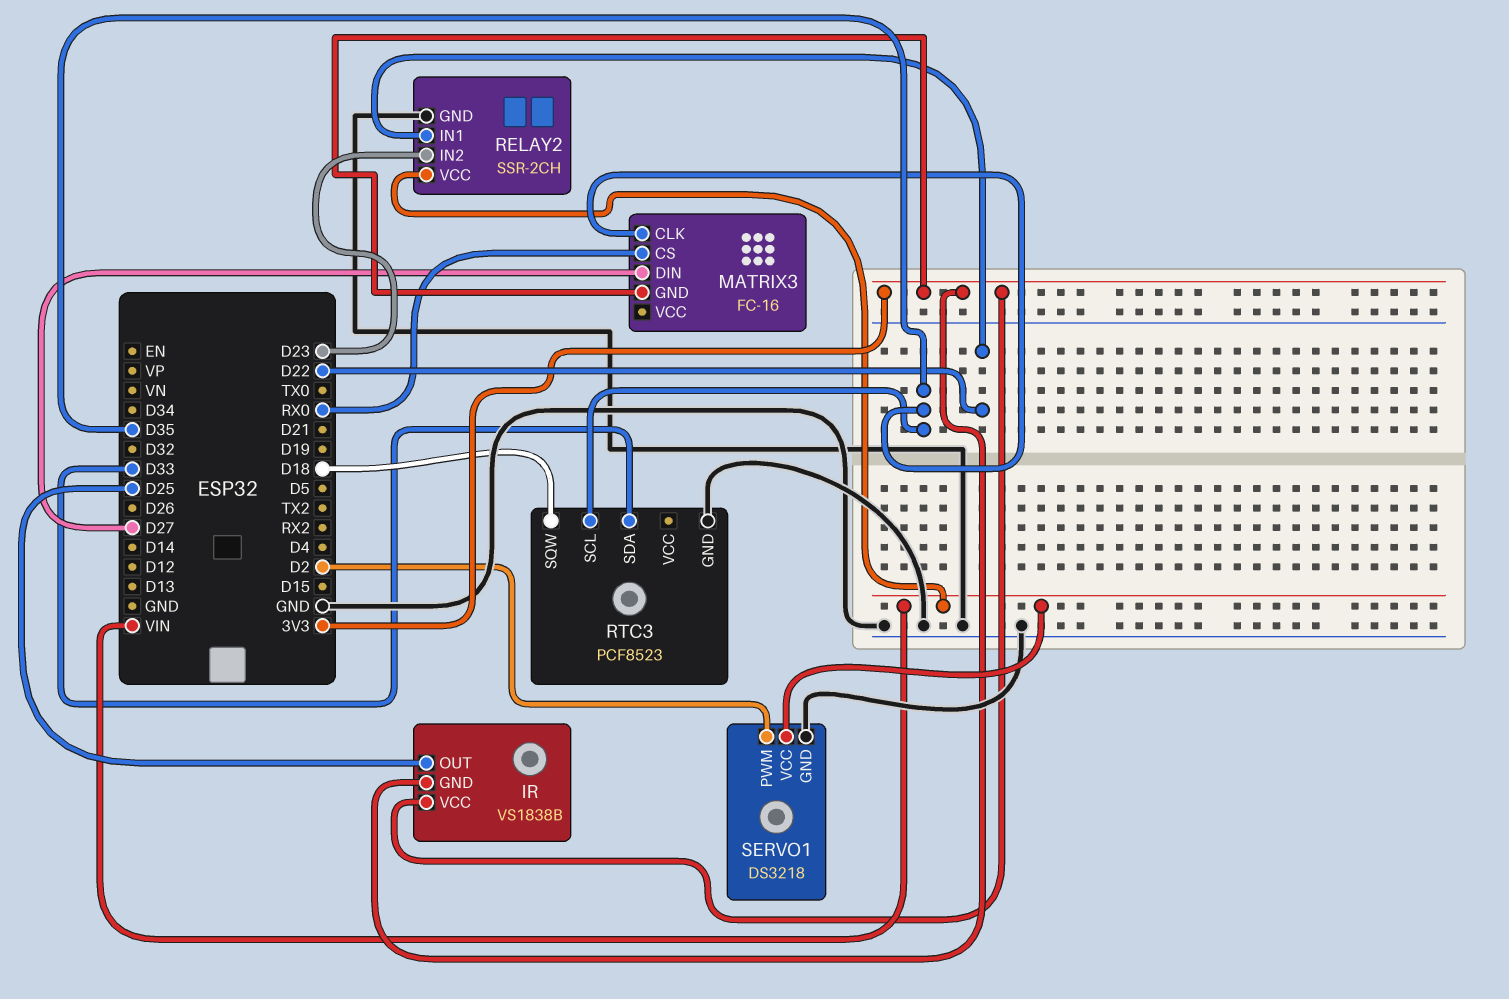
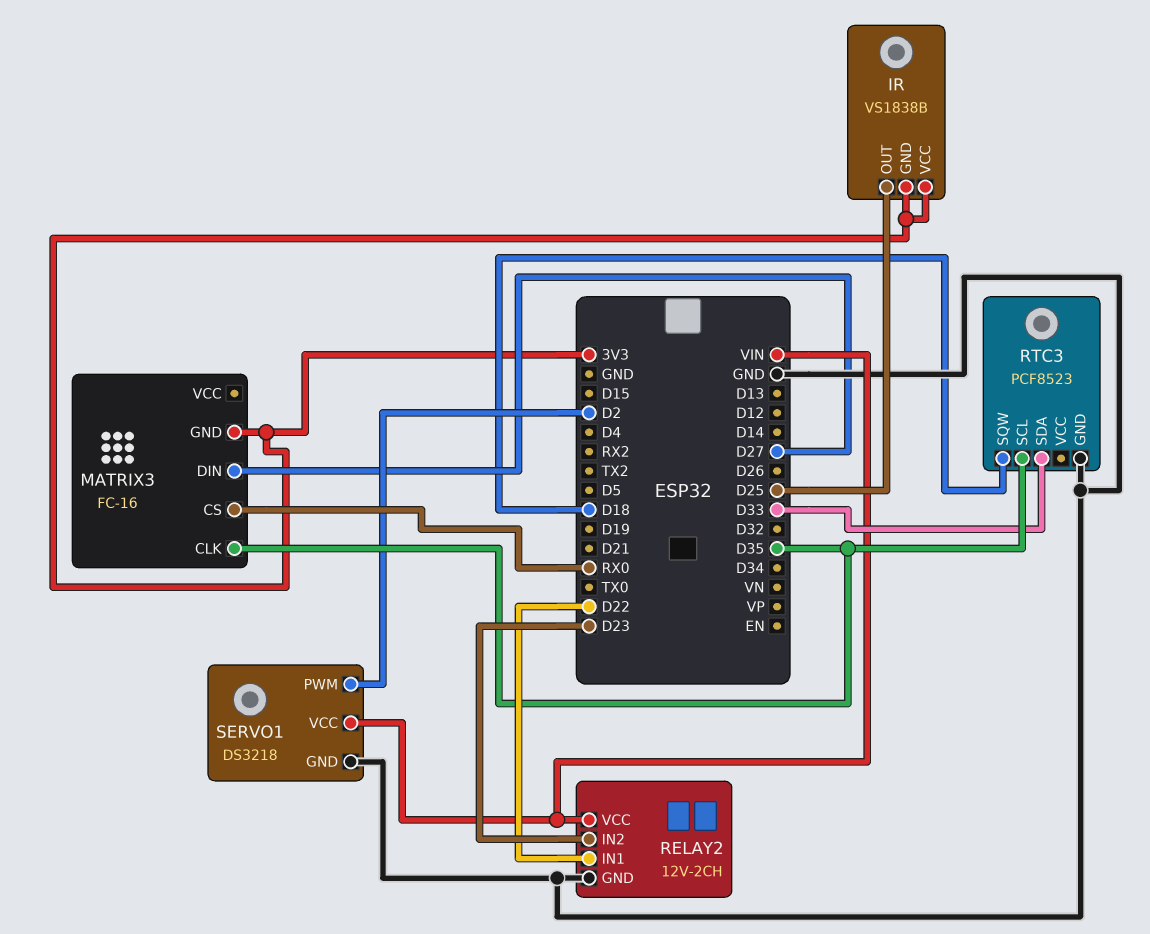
RELAY2: SSR-2CH -> 12V-2CH

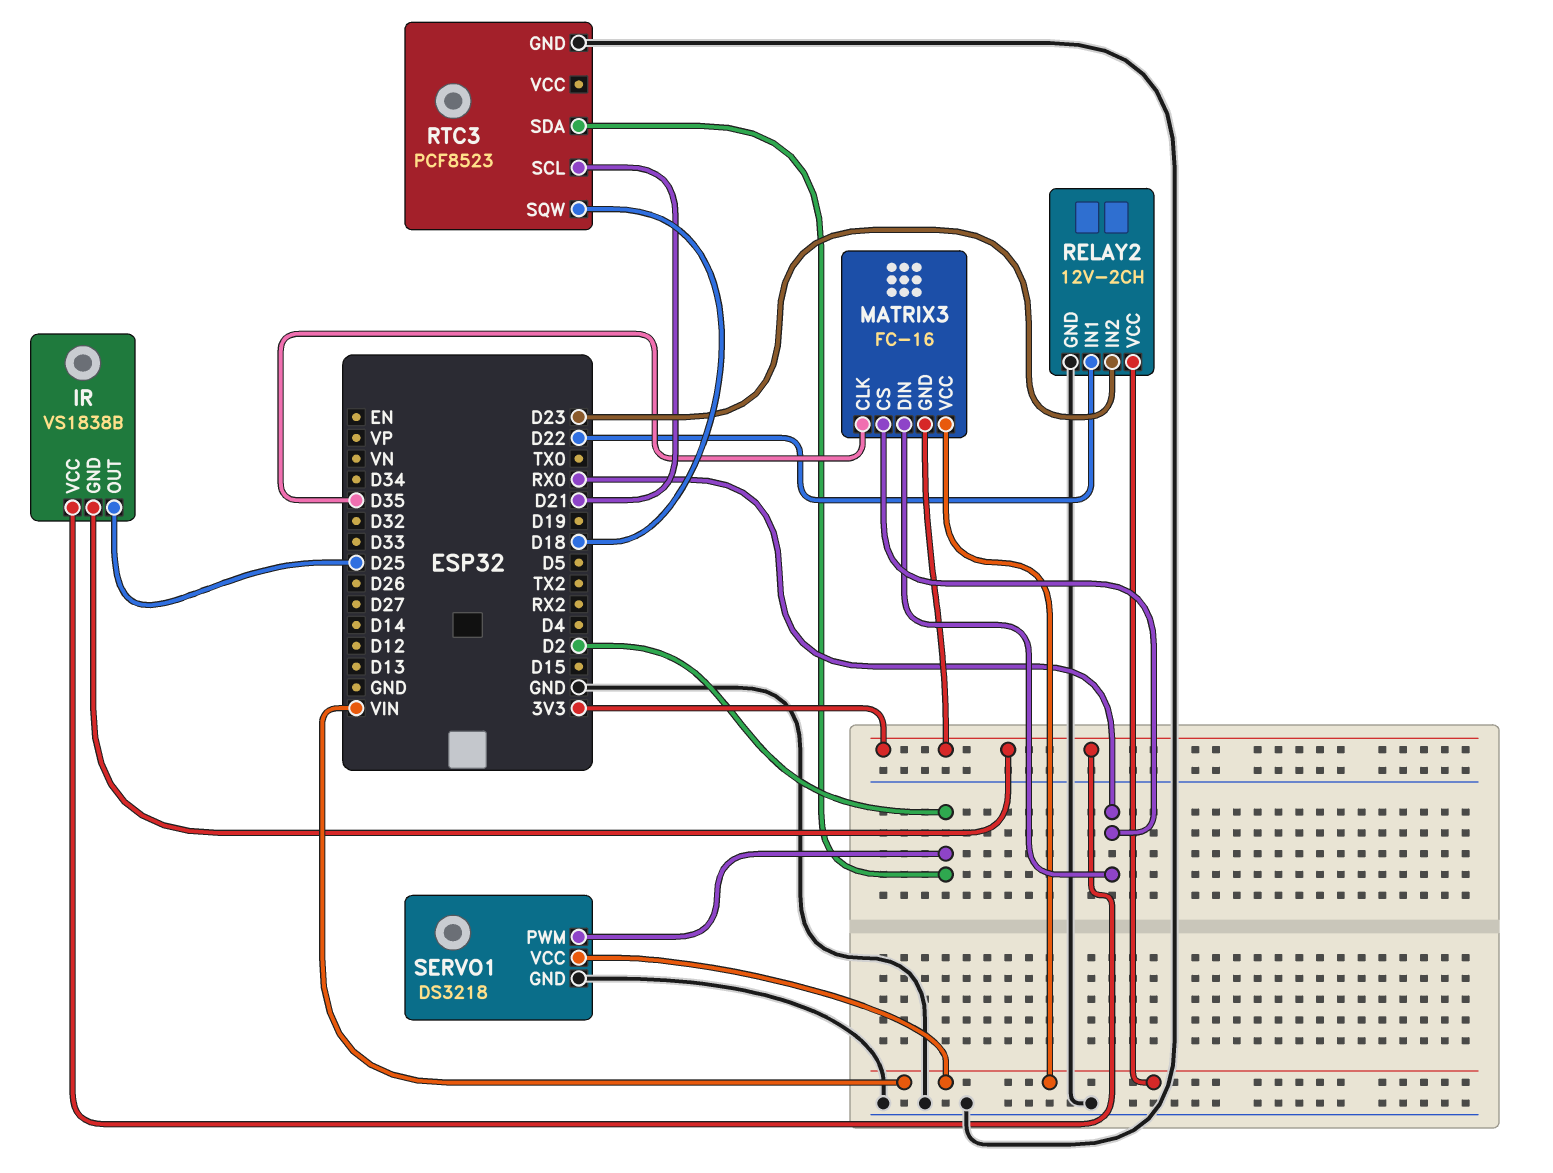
MATRIX3 pin DIN: D27 -> RX0
MATRIX3 pin VCC: none -> VIN
RTC3 pin SCL: D35 -> D21
RTC3 pin SDA: D33 -> D2

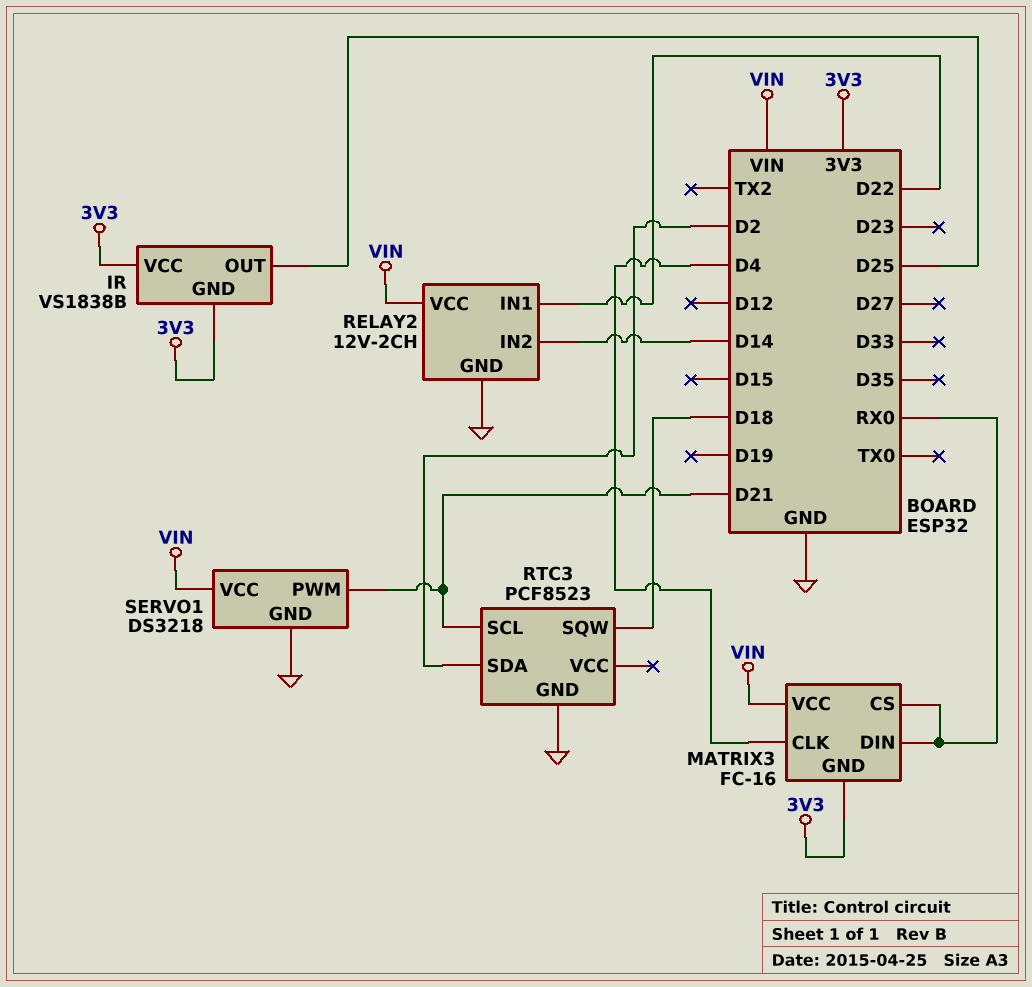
MATRIX3 pin CLK: D35 -> D4
RELAY2 pin IN2: D23 -> D14
SERVO1 pin PWM: D2 -> D21

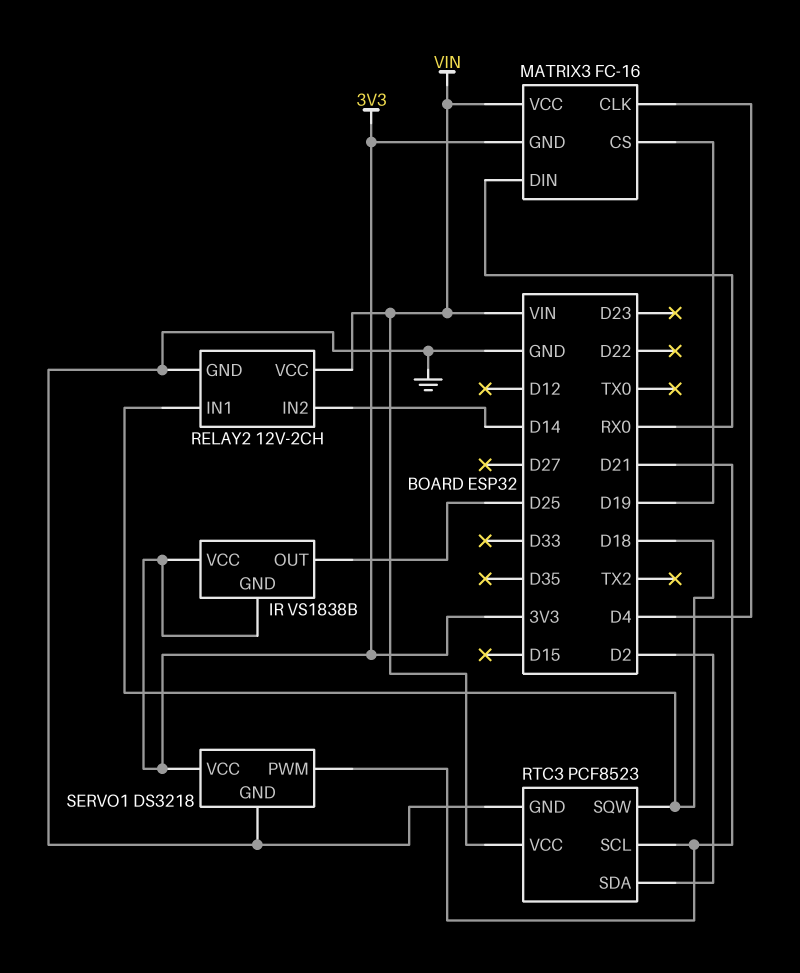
MATRIX3 pin CS: RX0 -> D19
RELAY2 pin IN1: D22 -> D18
RTC3 pin VCC: none -> VIN
SERVO1 pin VCC: VIN -> 3V3

